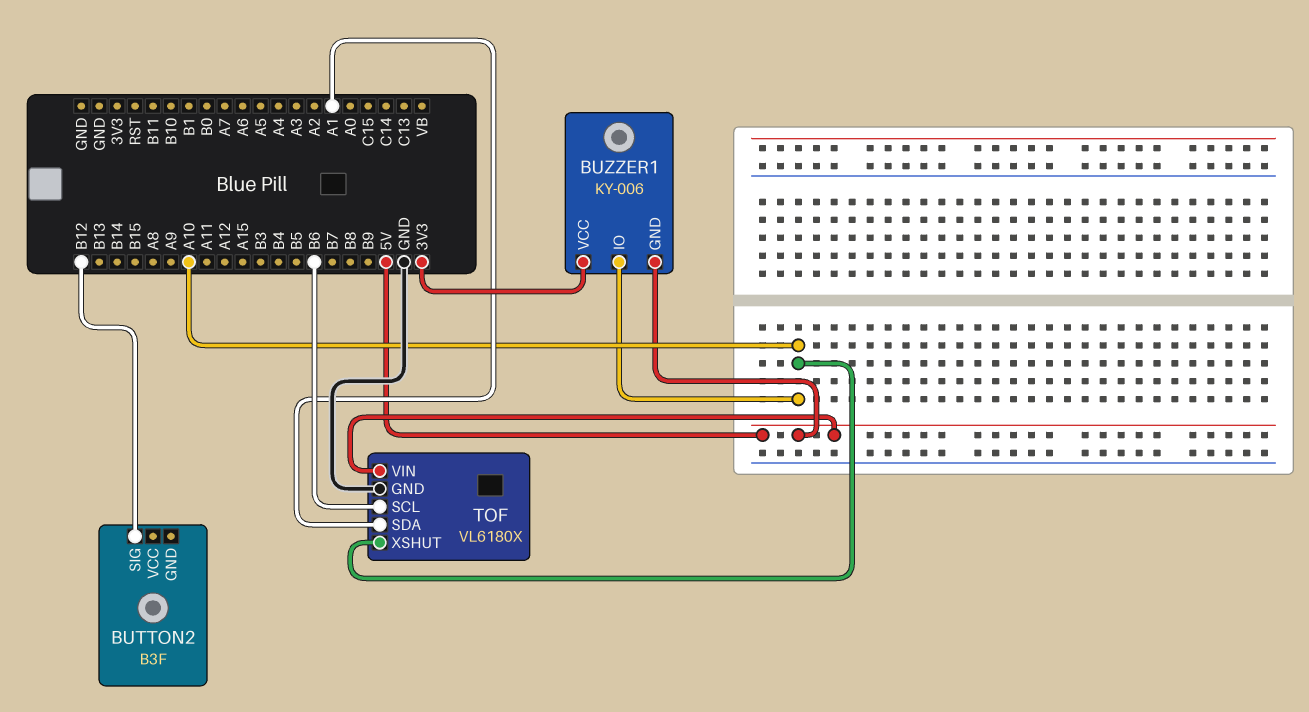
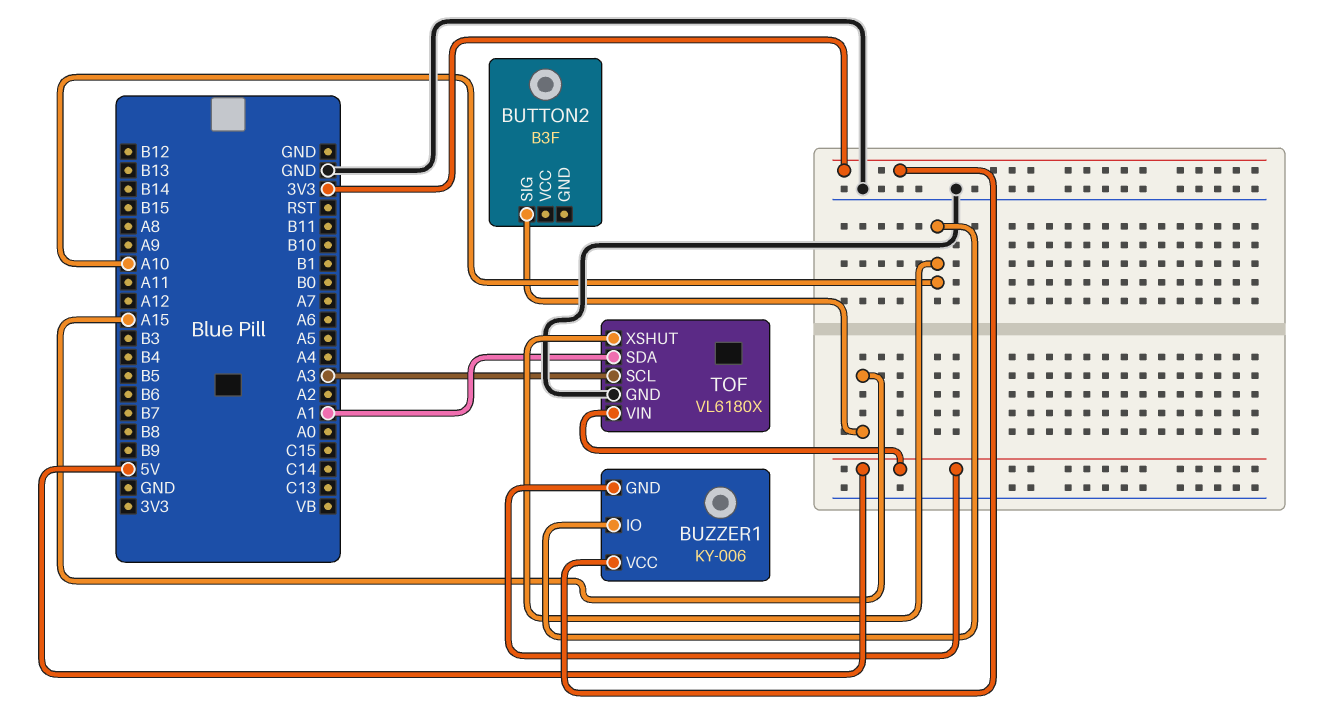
BUTTON2 pin SIG: B12 -> A15
TOF pin SCL: B6 -> A3

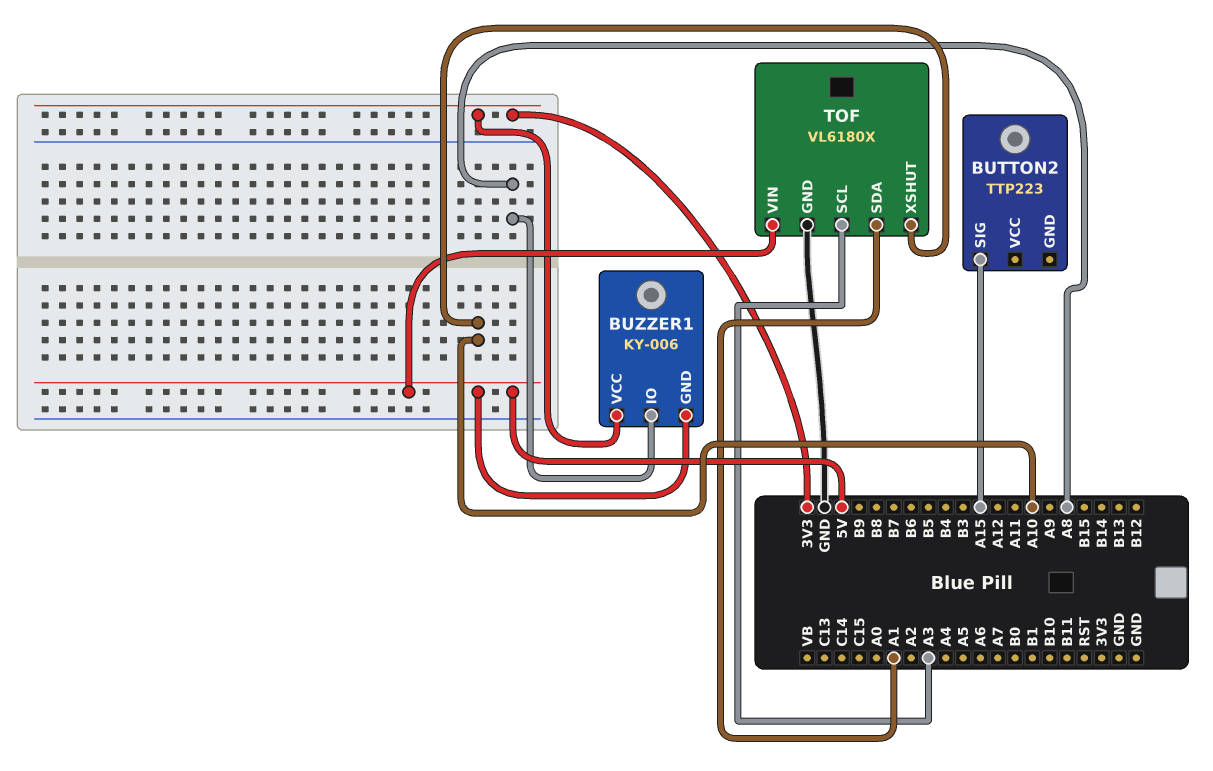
BUTTON2: B3F -> TTP223
BUZZER1 pin IO: A10 -> A8

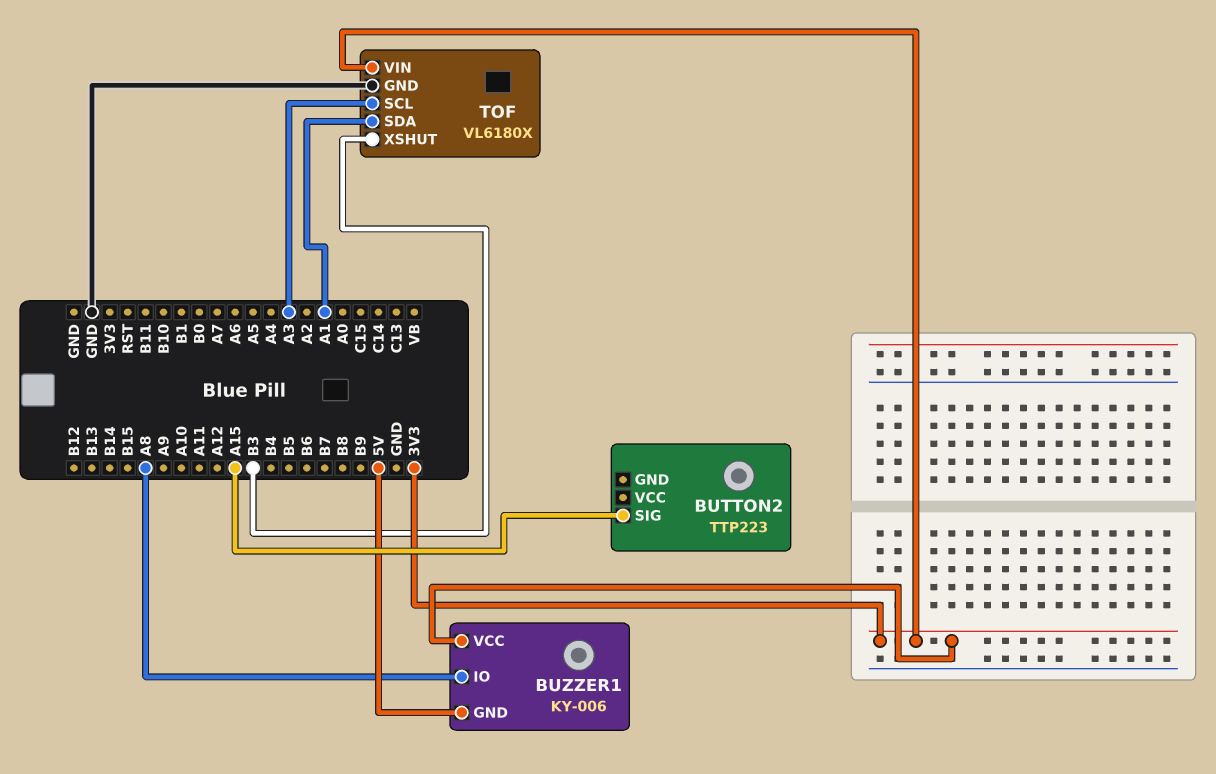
TOF pin VIN: 5V -> 3V3
TOF pin XSHUT: A10 -> B3

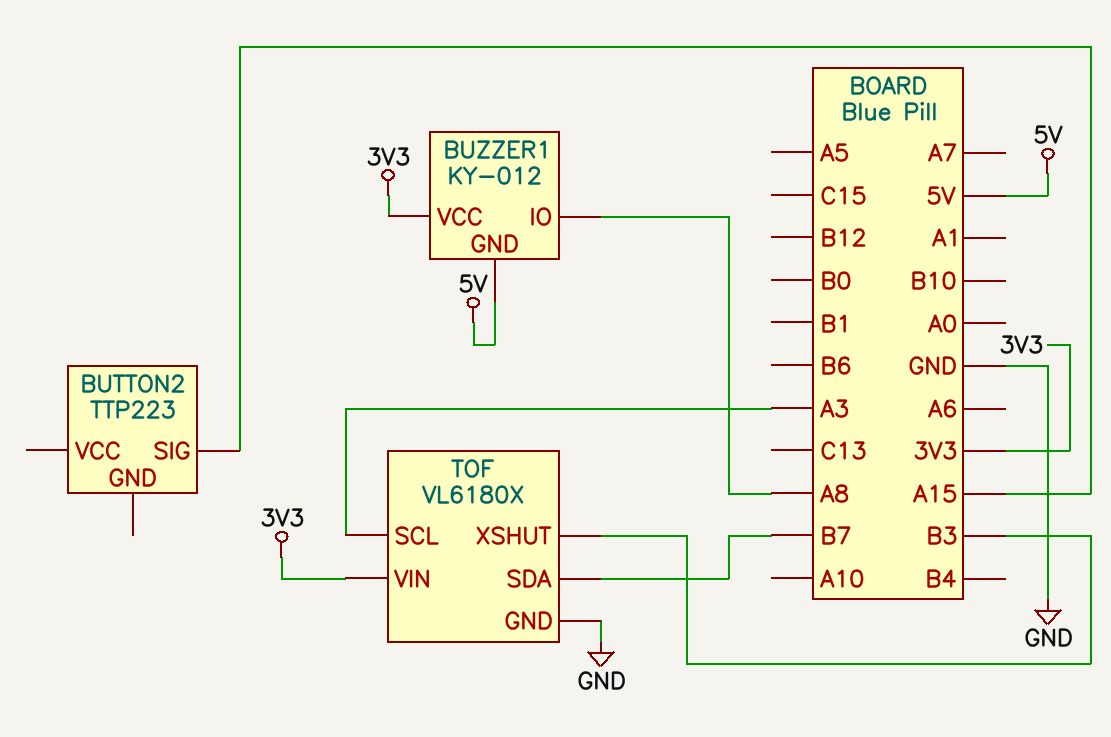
BUZZER1: KY-006 -> KY-012
TOF pin SDA: A1 -> B7

